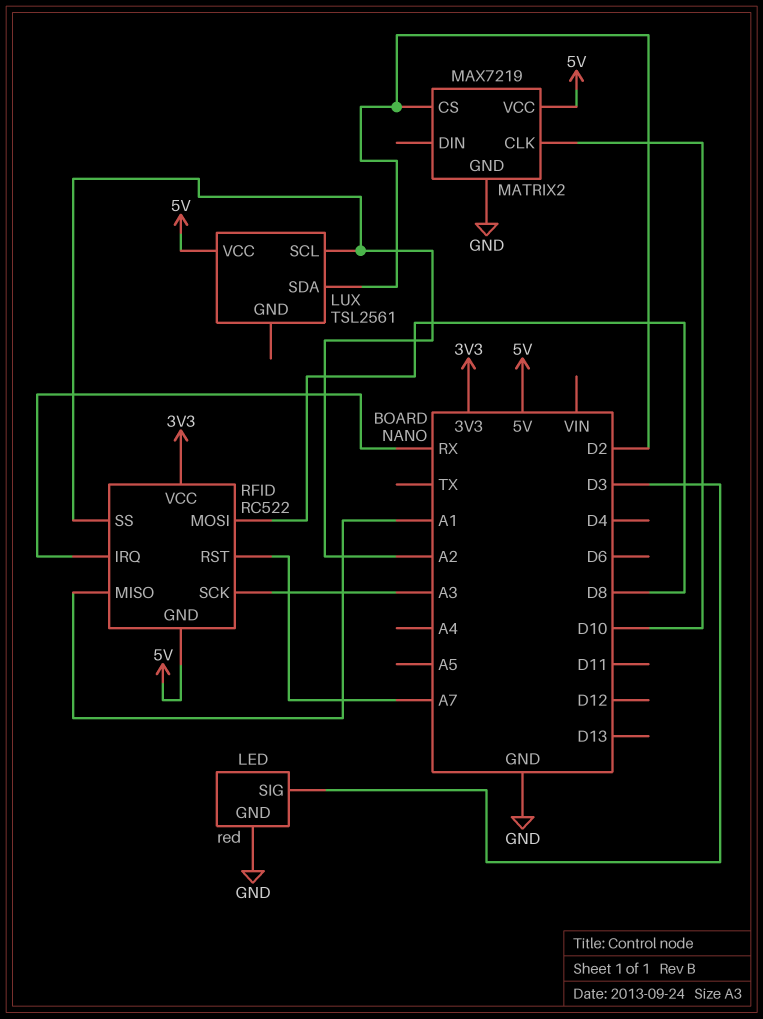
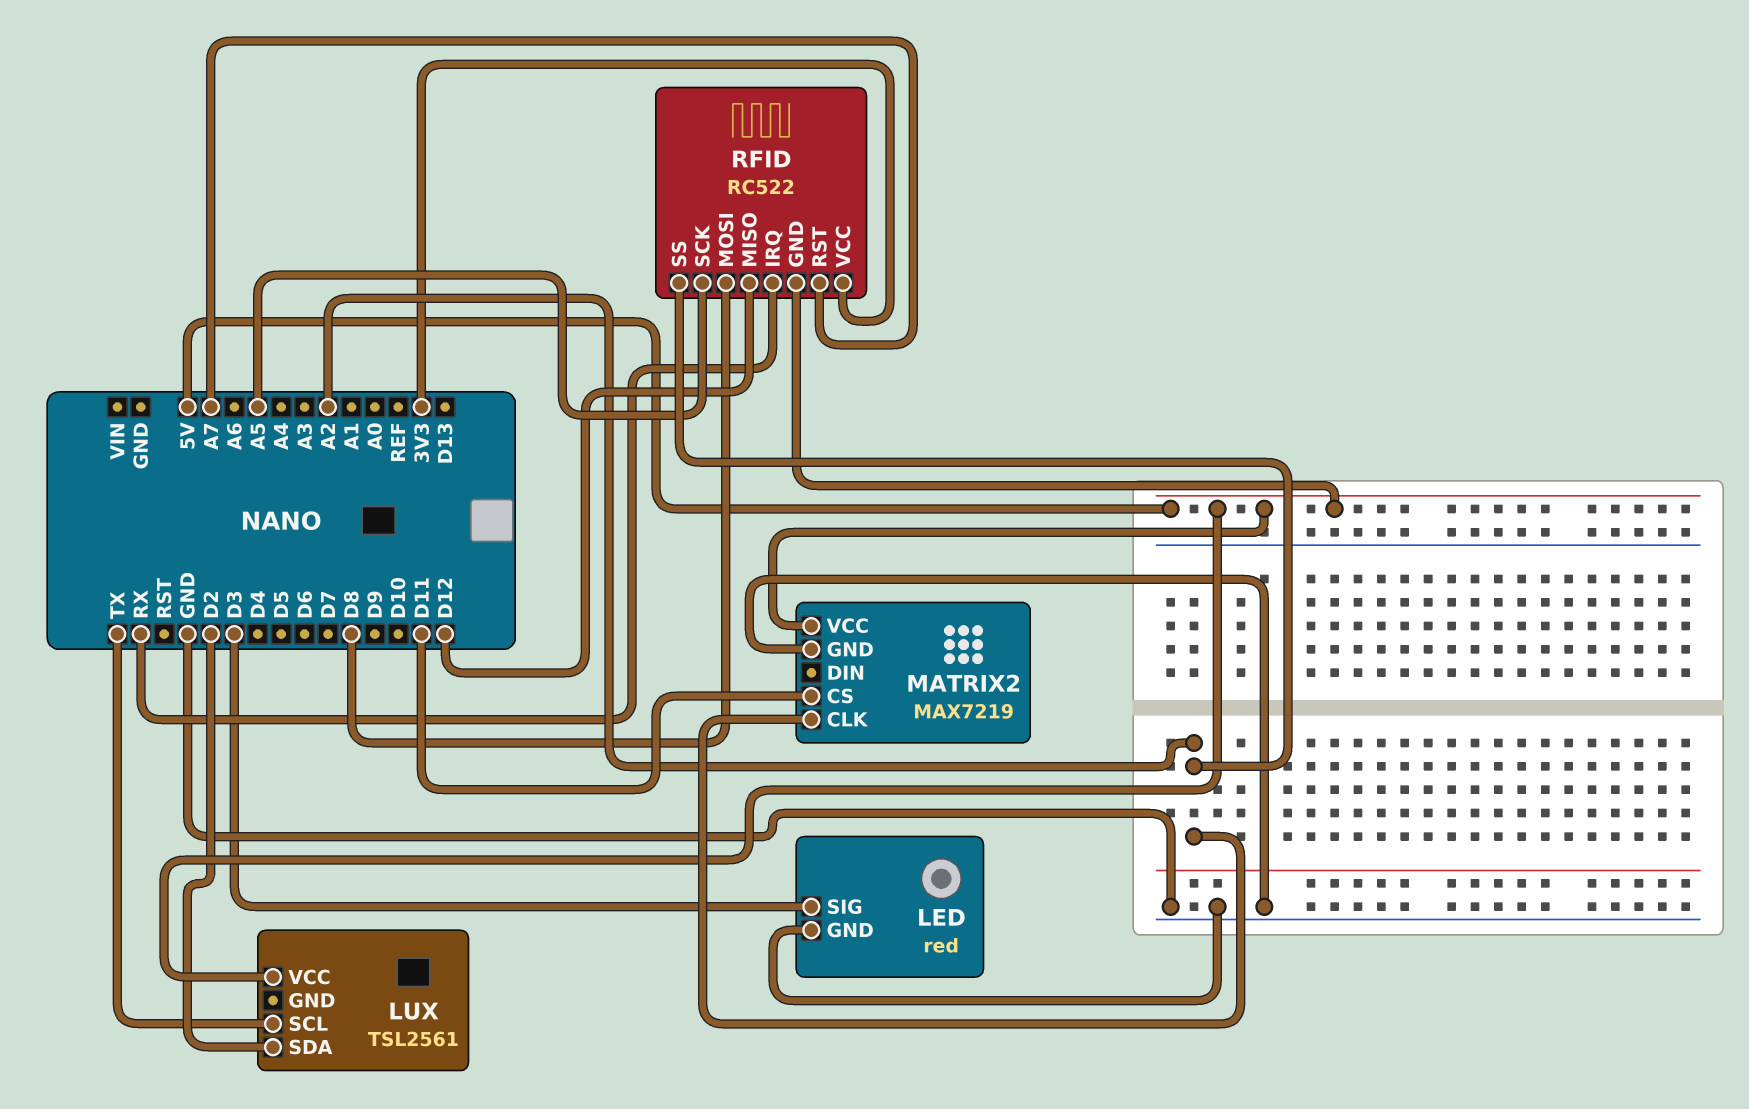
LUX pin SCL: A2 -> TX
MATRIX2 pin CLK: D10 -> A2
MATRIX2 pin CS: D2 -> D11
RFID pin MISO: A1 -> D12
RFID pin SCK: A3 -> A5

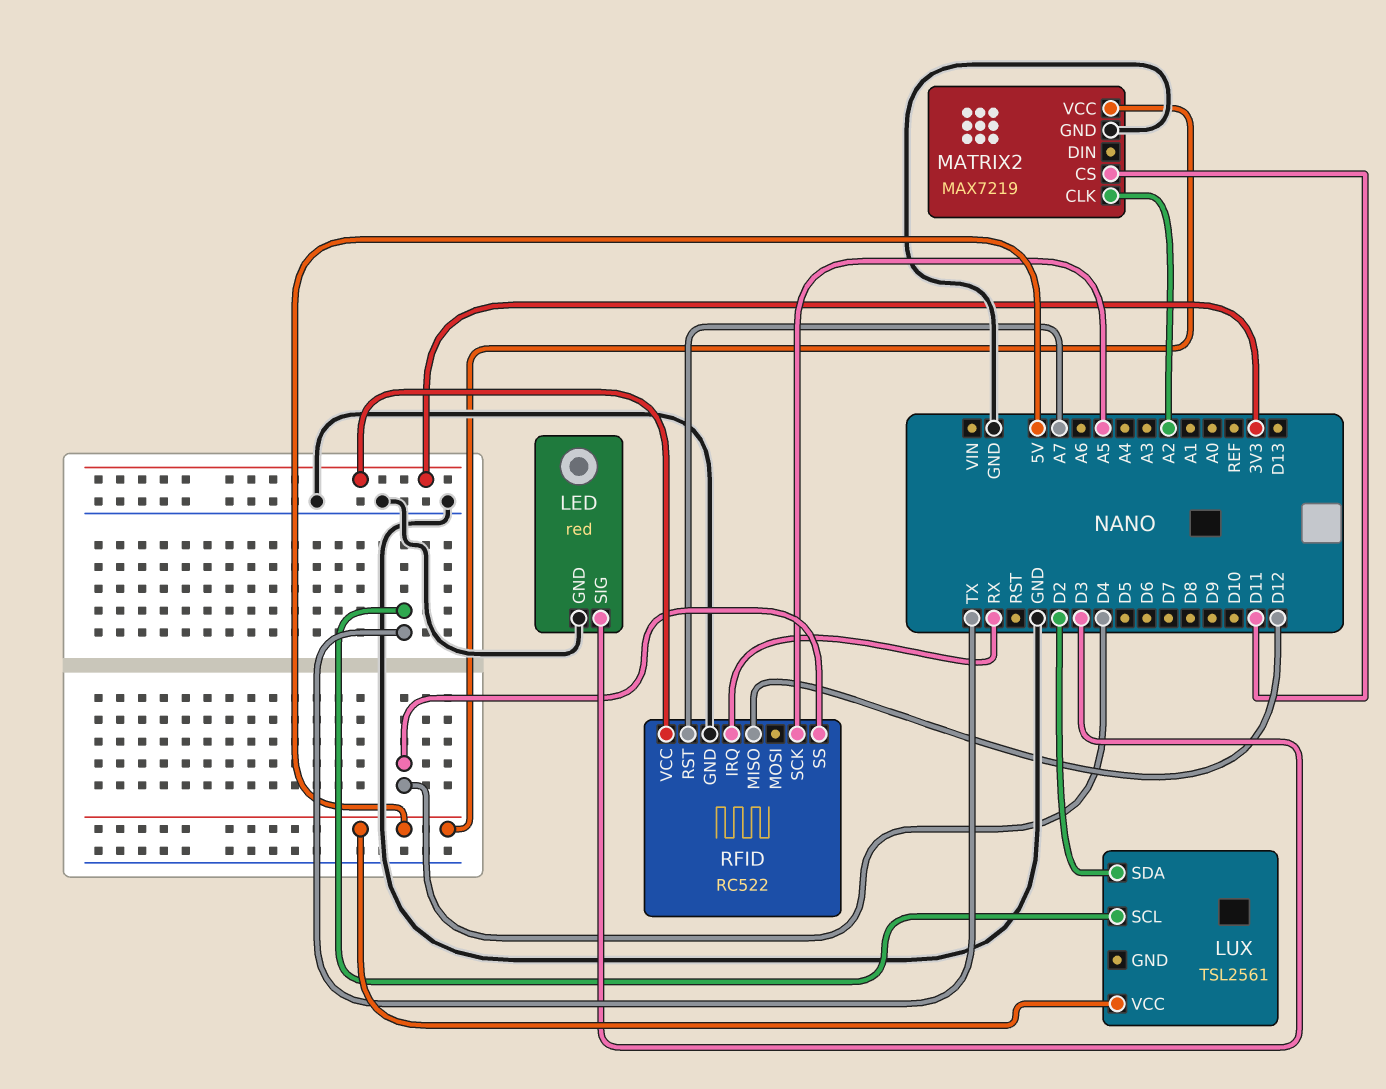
RFID pin GND: 5V -> GND
RFID pin MOSI: D8 -> none
RFID pin SS: A2 -> D4

